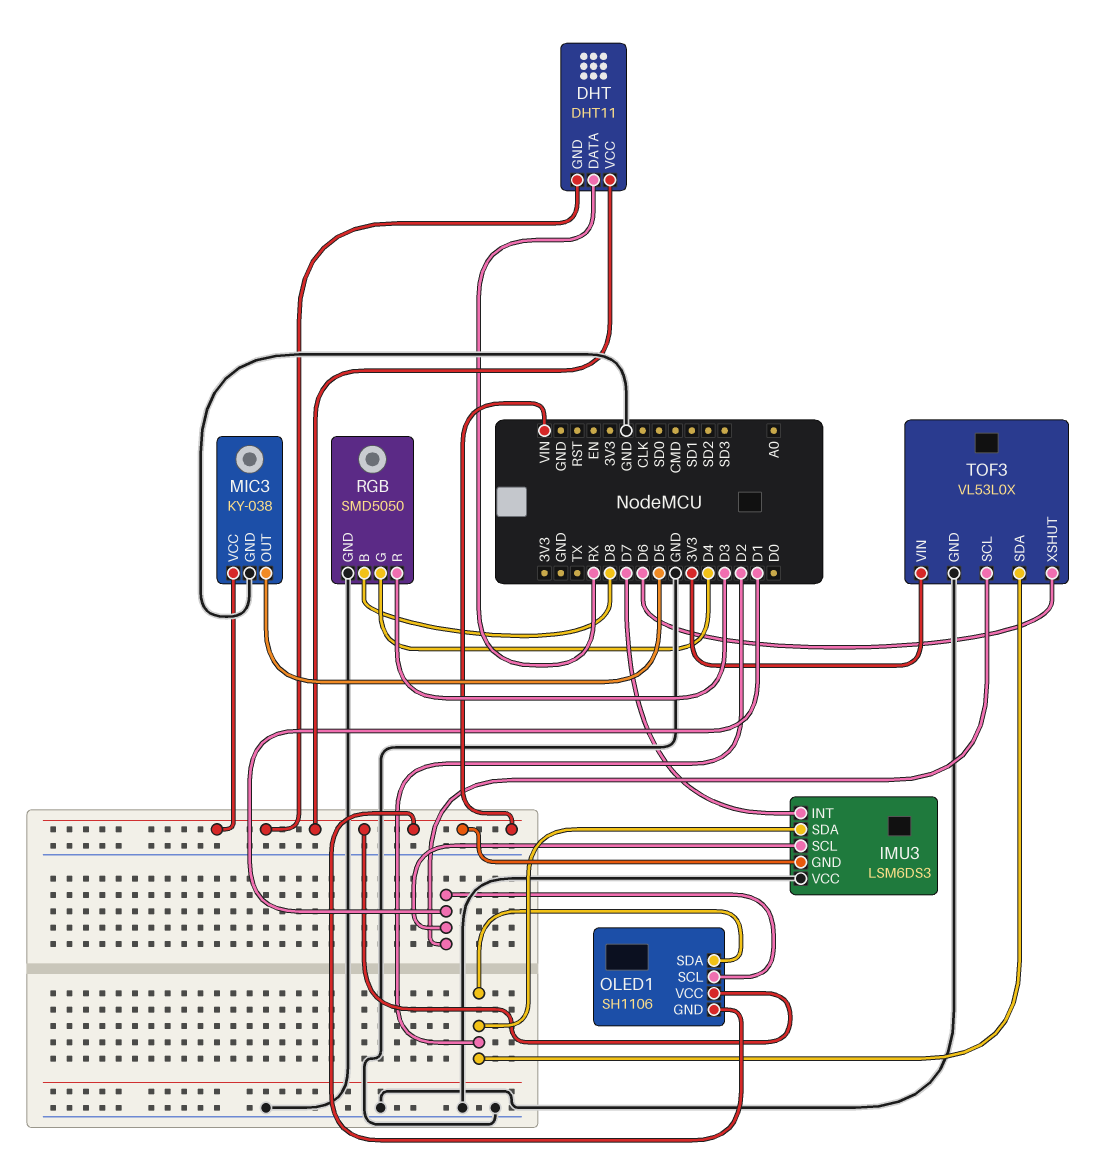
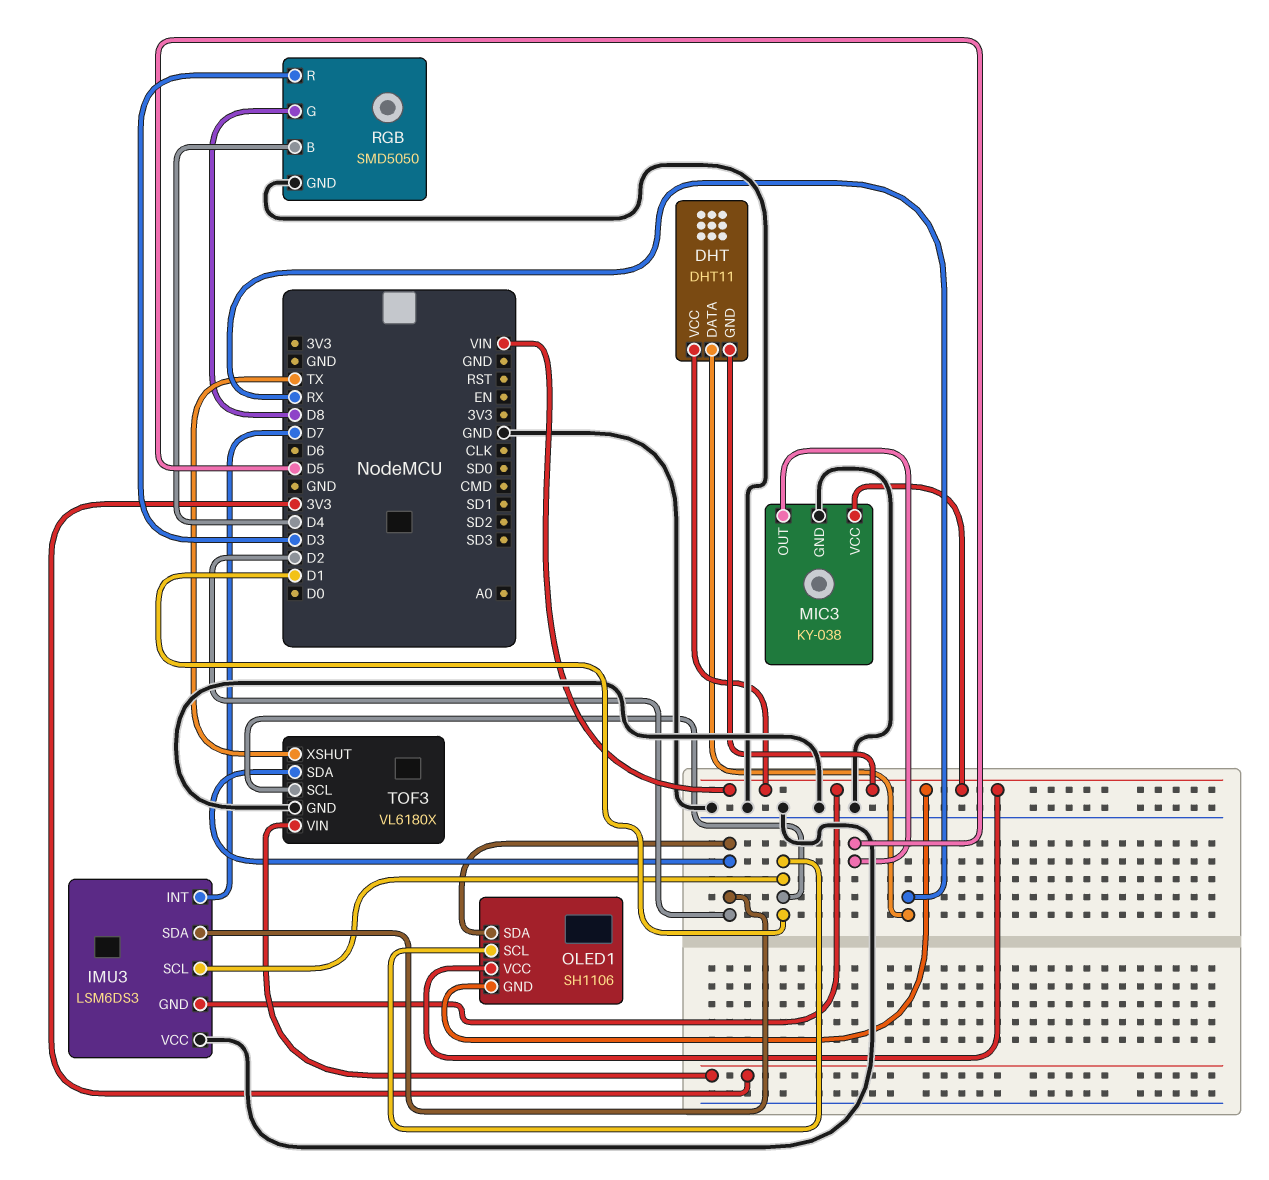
RGB pin B: D8 -> D4
RGB pin G: D4 -> D8
TOF3: VL53L0X -> VL6180X
TOF3 pin XSHUT: D6 -> TX

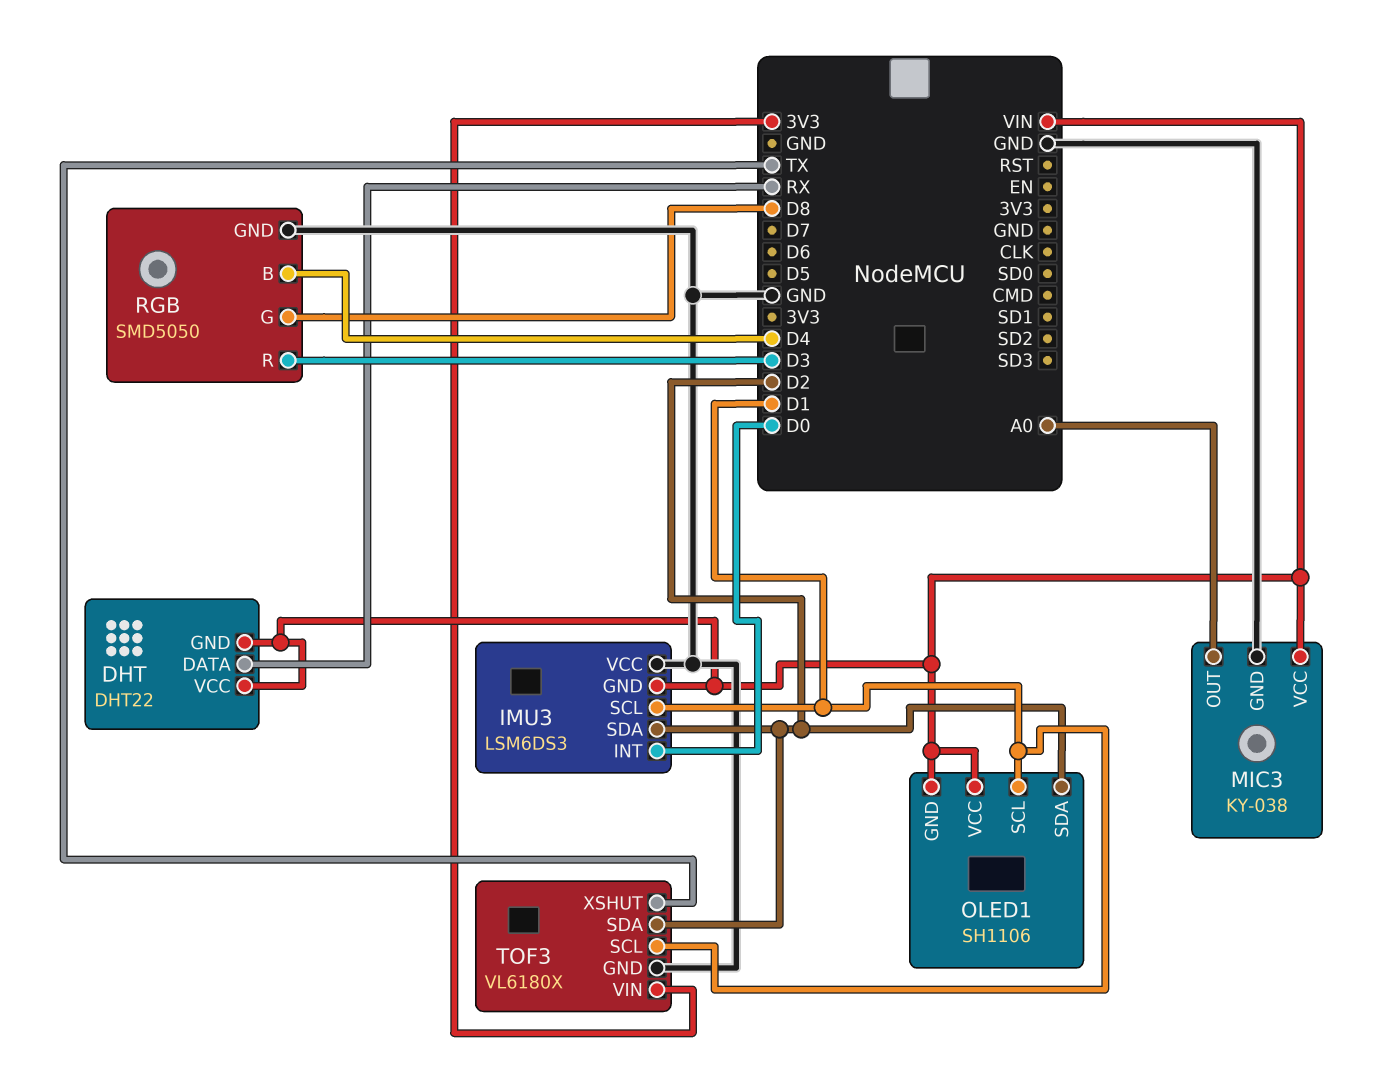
DHT: DHT11 -> DHT22
IMU3 pin INT: D7 -> D0
MIC3 pin OUT: D5 -> A0

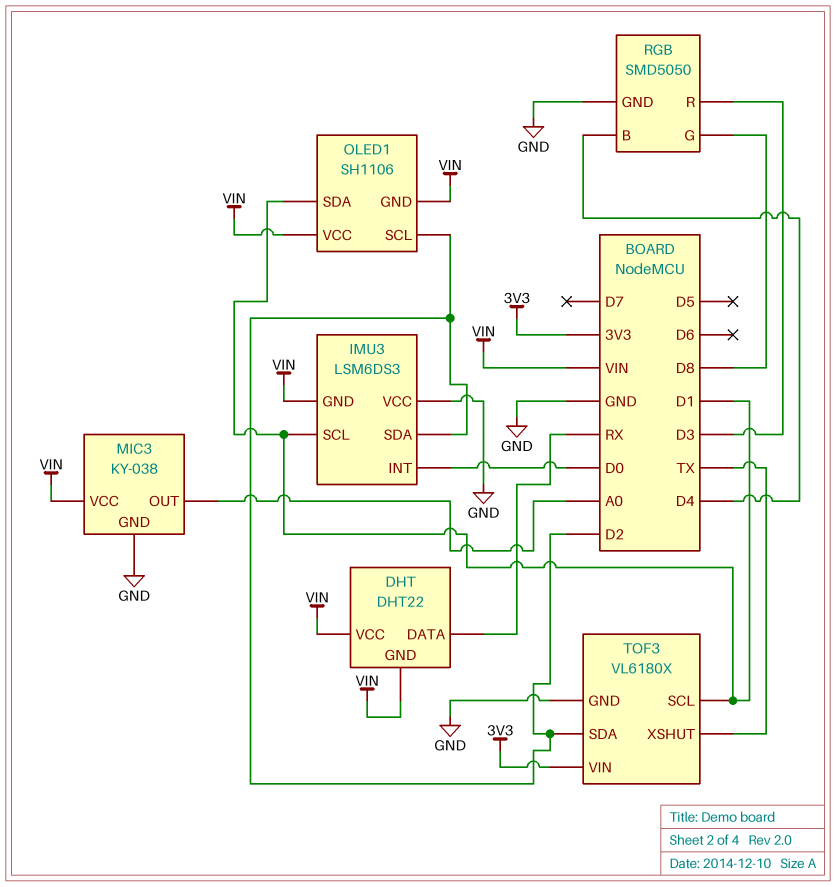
OLED1 pin SCL: D1 -> D2
OLED1 pin SDA: D2 -> D1

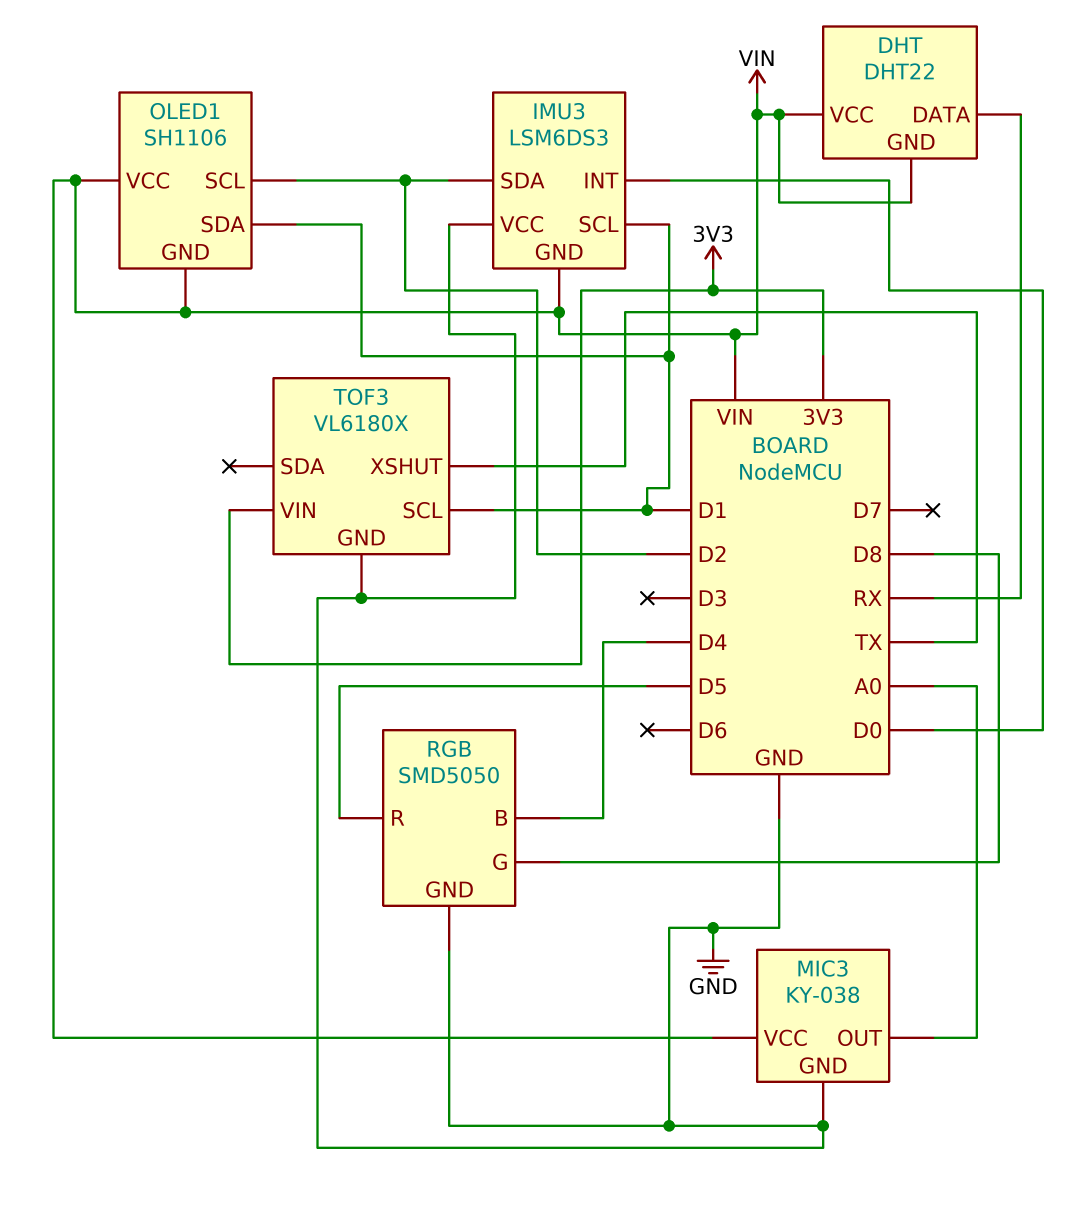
RGB pin R: D3 -> D5
TOF3 pin SDA: D2 -> none

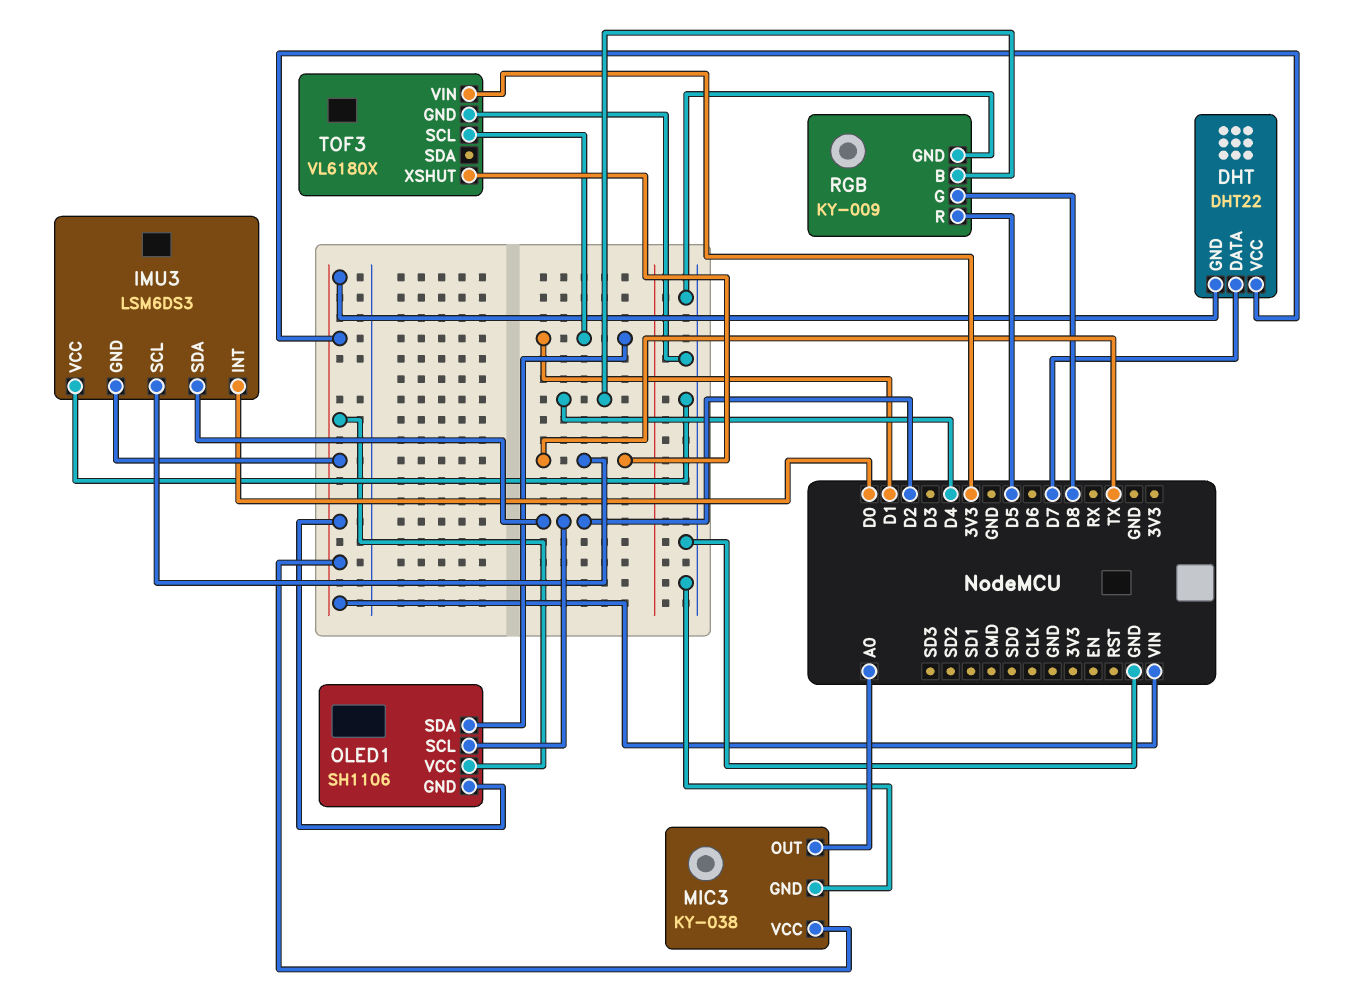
DHT pin DATA: RX -> D7
IMU3 pin SCL: D1 -> TX
RGB: SMD5050 -> KY-009

